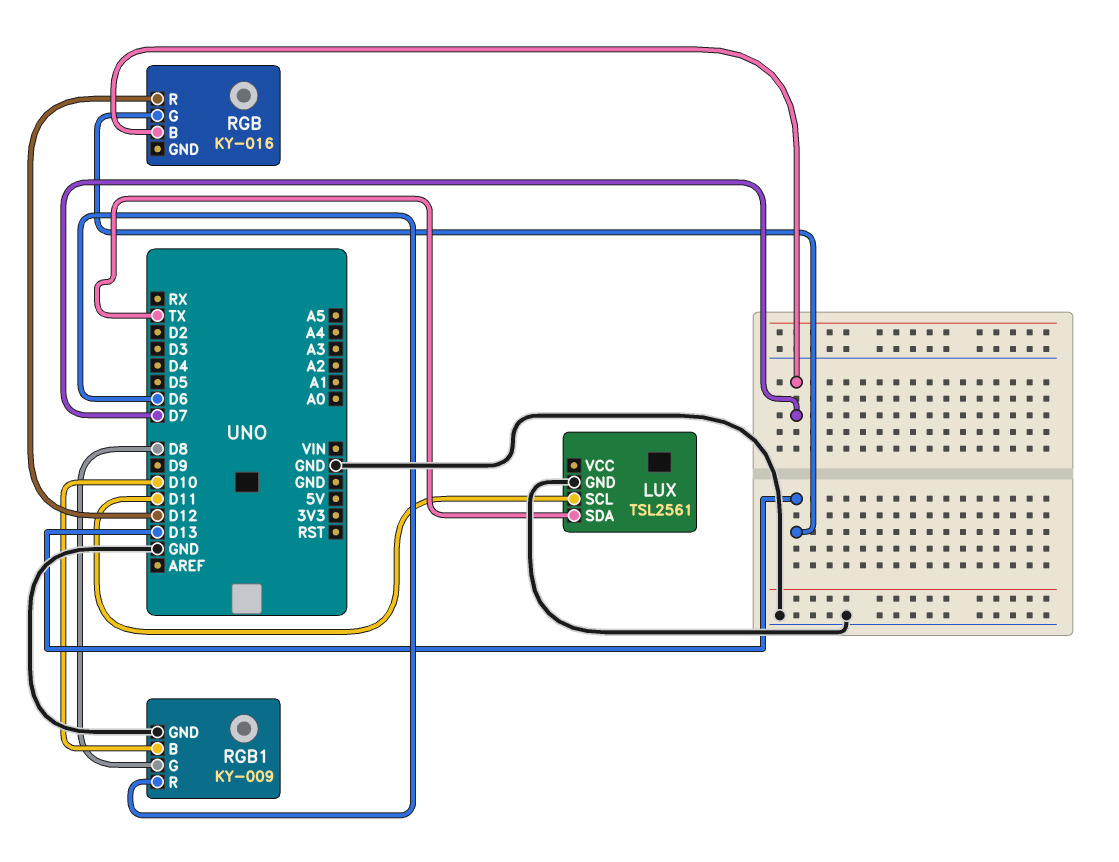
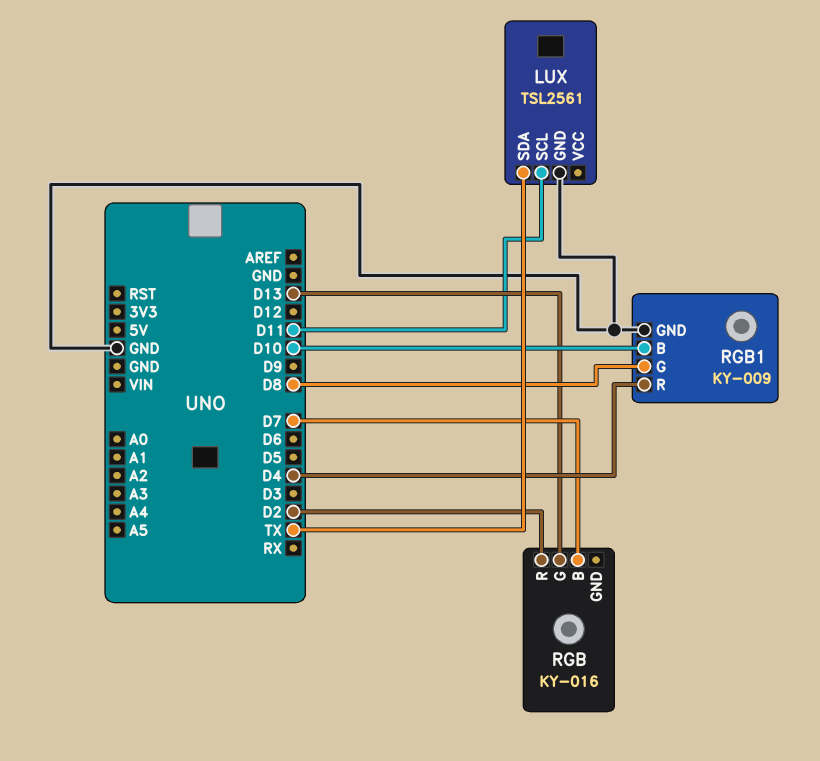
RGB pin R: D12 -> D2
RGB1 pin R: D6 -> D4

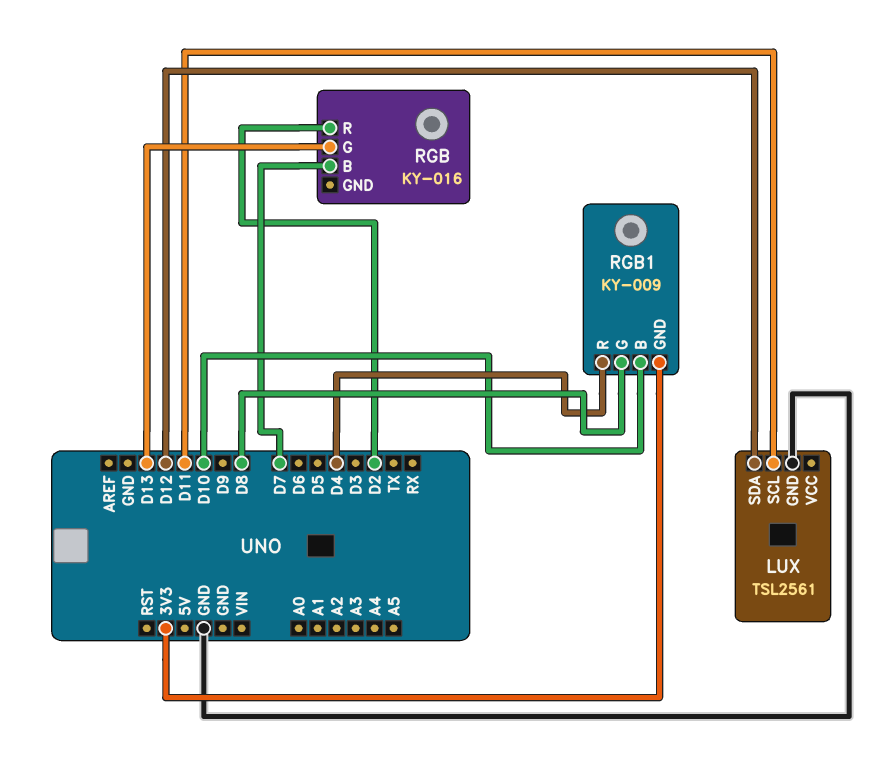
LUX pin SDA: TX -> D12
RGB1 pin GND: GND -> 3V3

